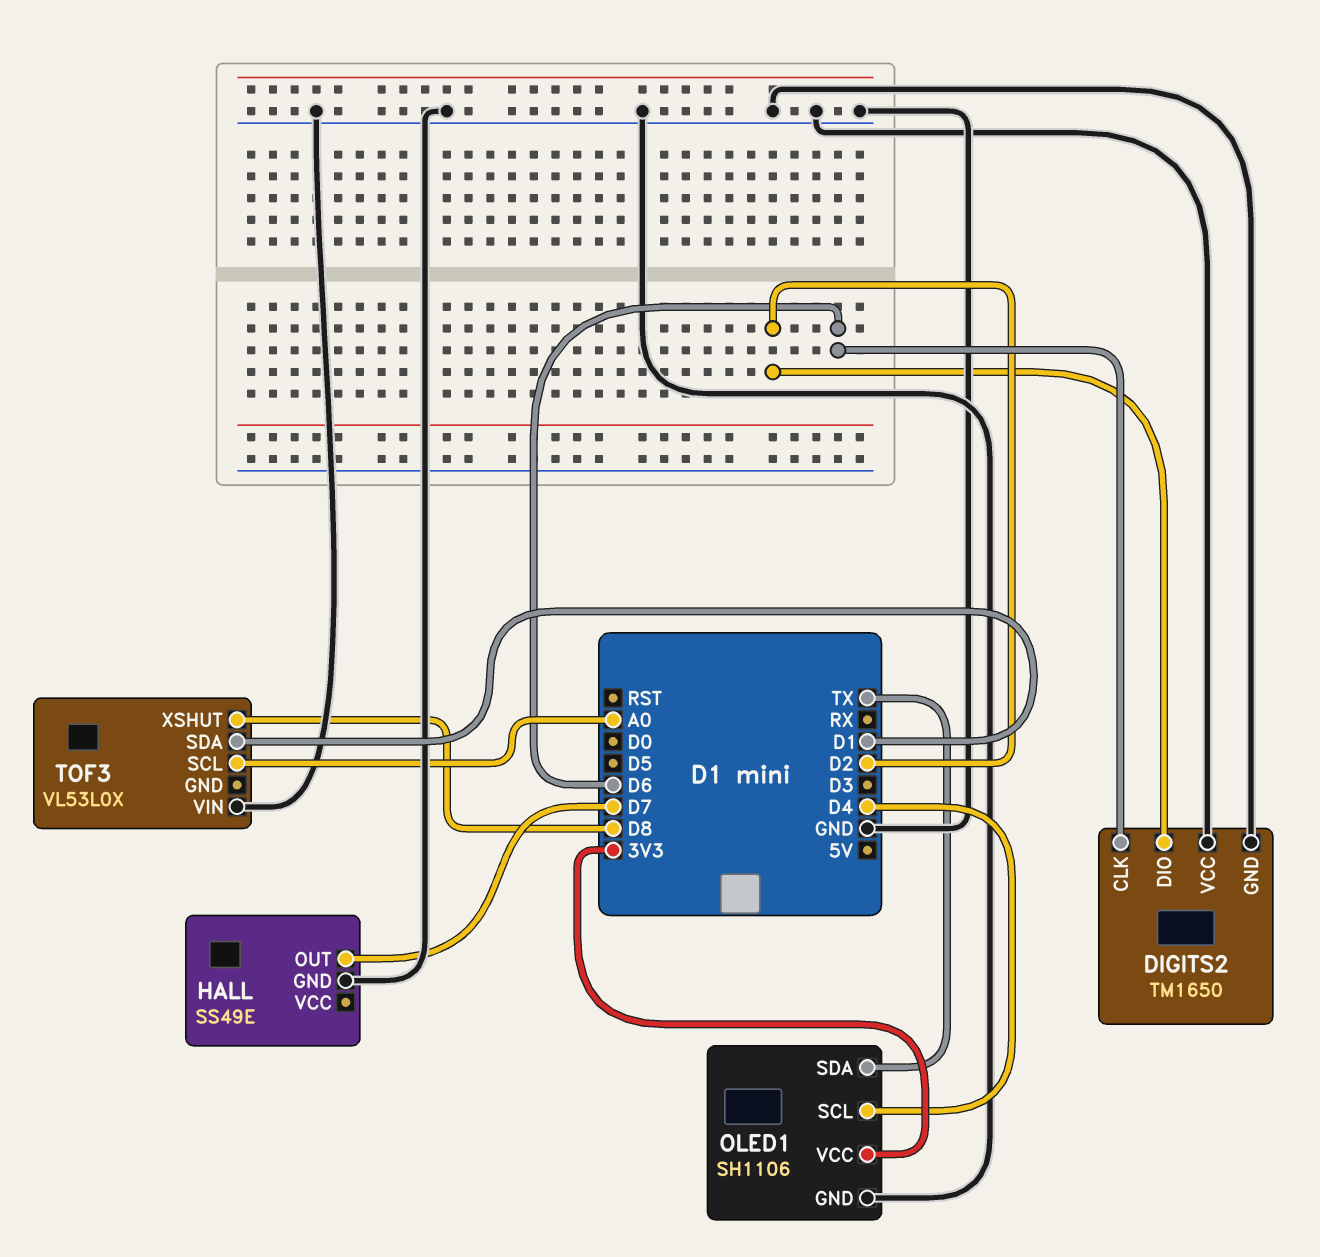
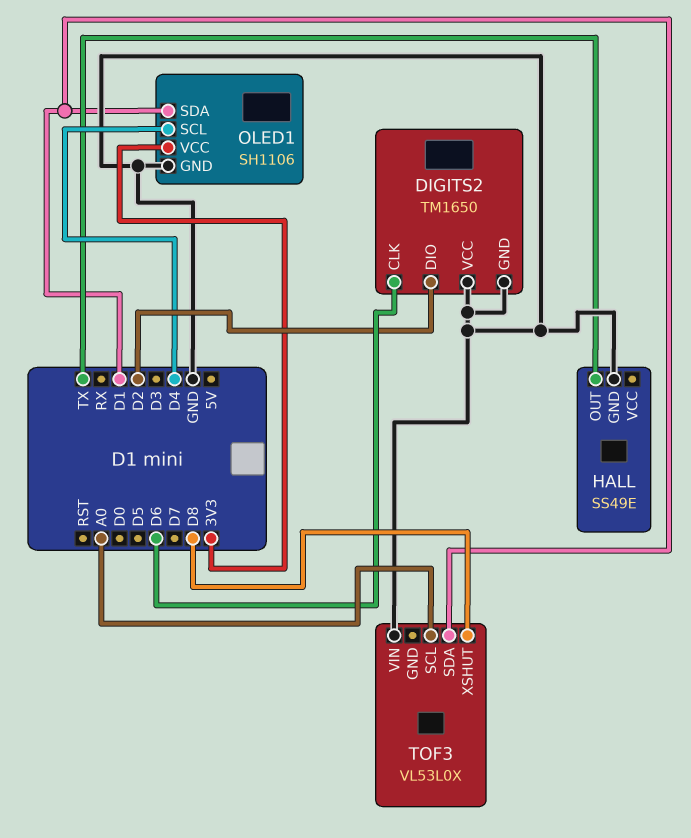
HALL pin OUT: D7 -> TX
OLED1 pin SDA: TX -> D1

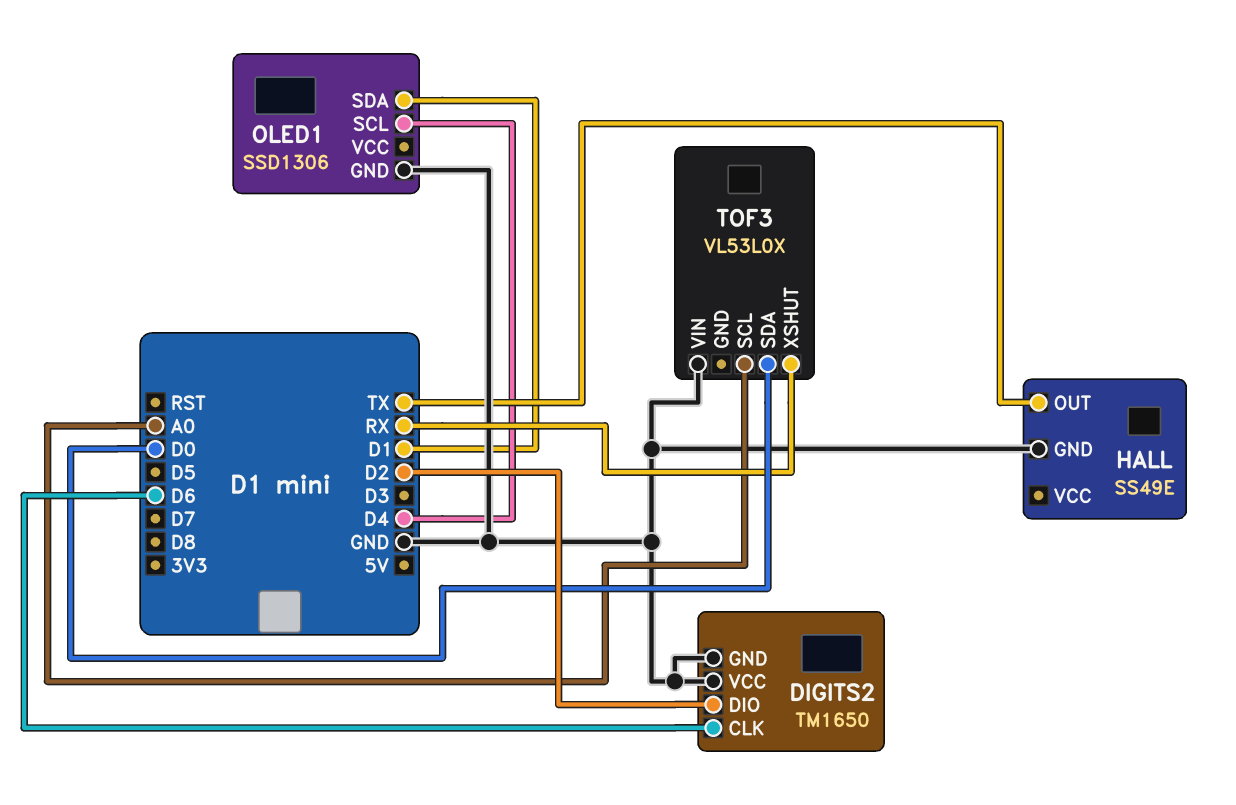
OLED1: SH1106 -> SSD1306
OLED1 pin VCC: 3V3 -> none
TOF3 pin SDA: D1 -> D0
TOF3 pin XSHUT: D8 -> RX

